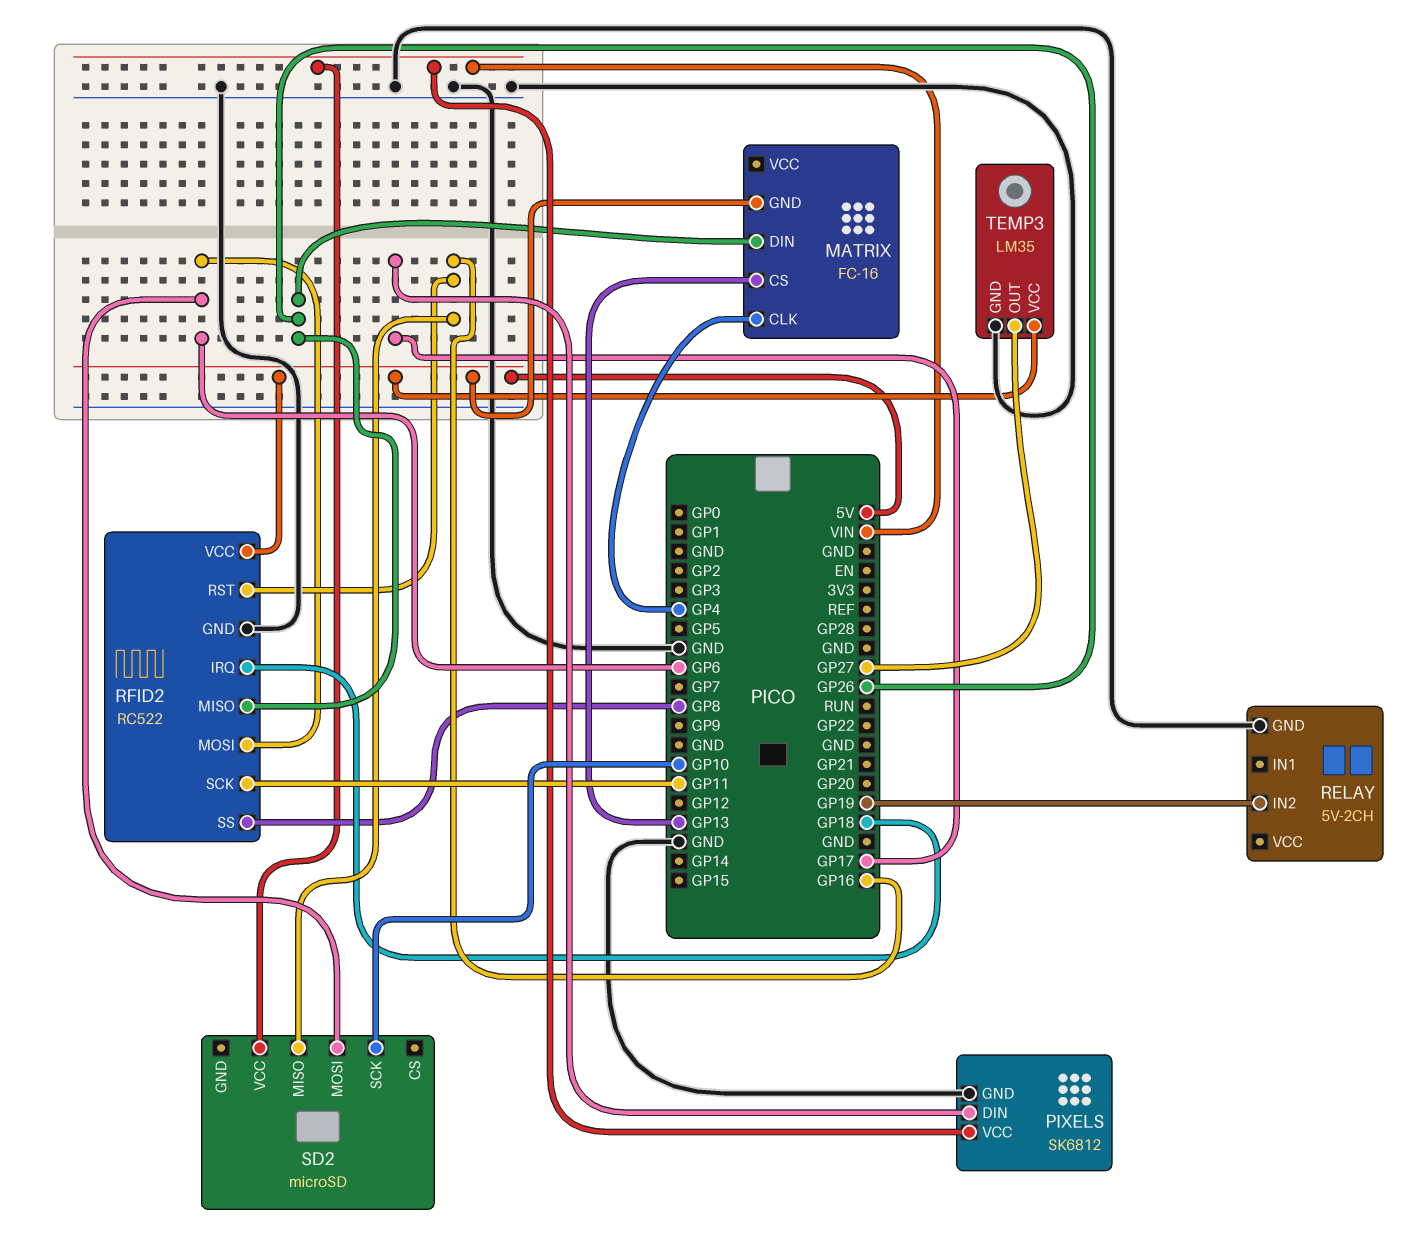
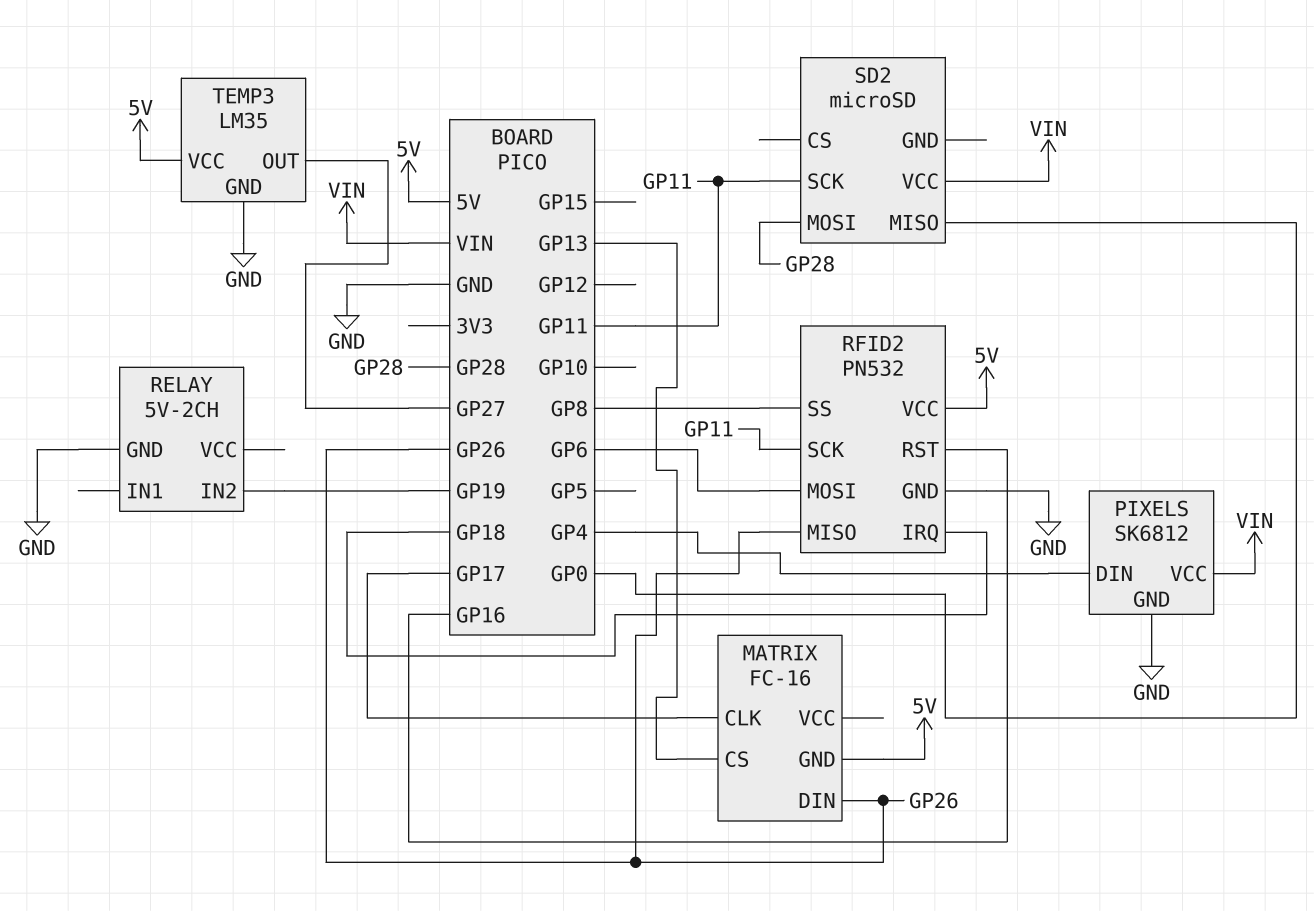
MATRIX pin CLK: GP4 -> GP17
PIXELS pin DIN: GP17 -> GP4
RFID2: RC522 -> PN532
SD2 pin MISO: GP16 -> GP0
SD2 pin MOSI: GP6 -> GP28
SD2 pin SCK: GP10 -> GP11

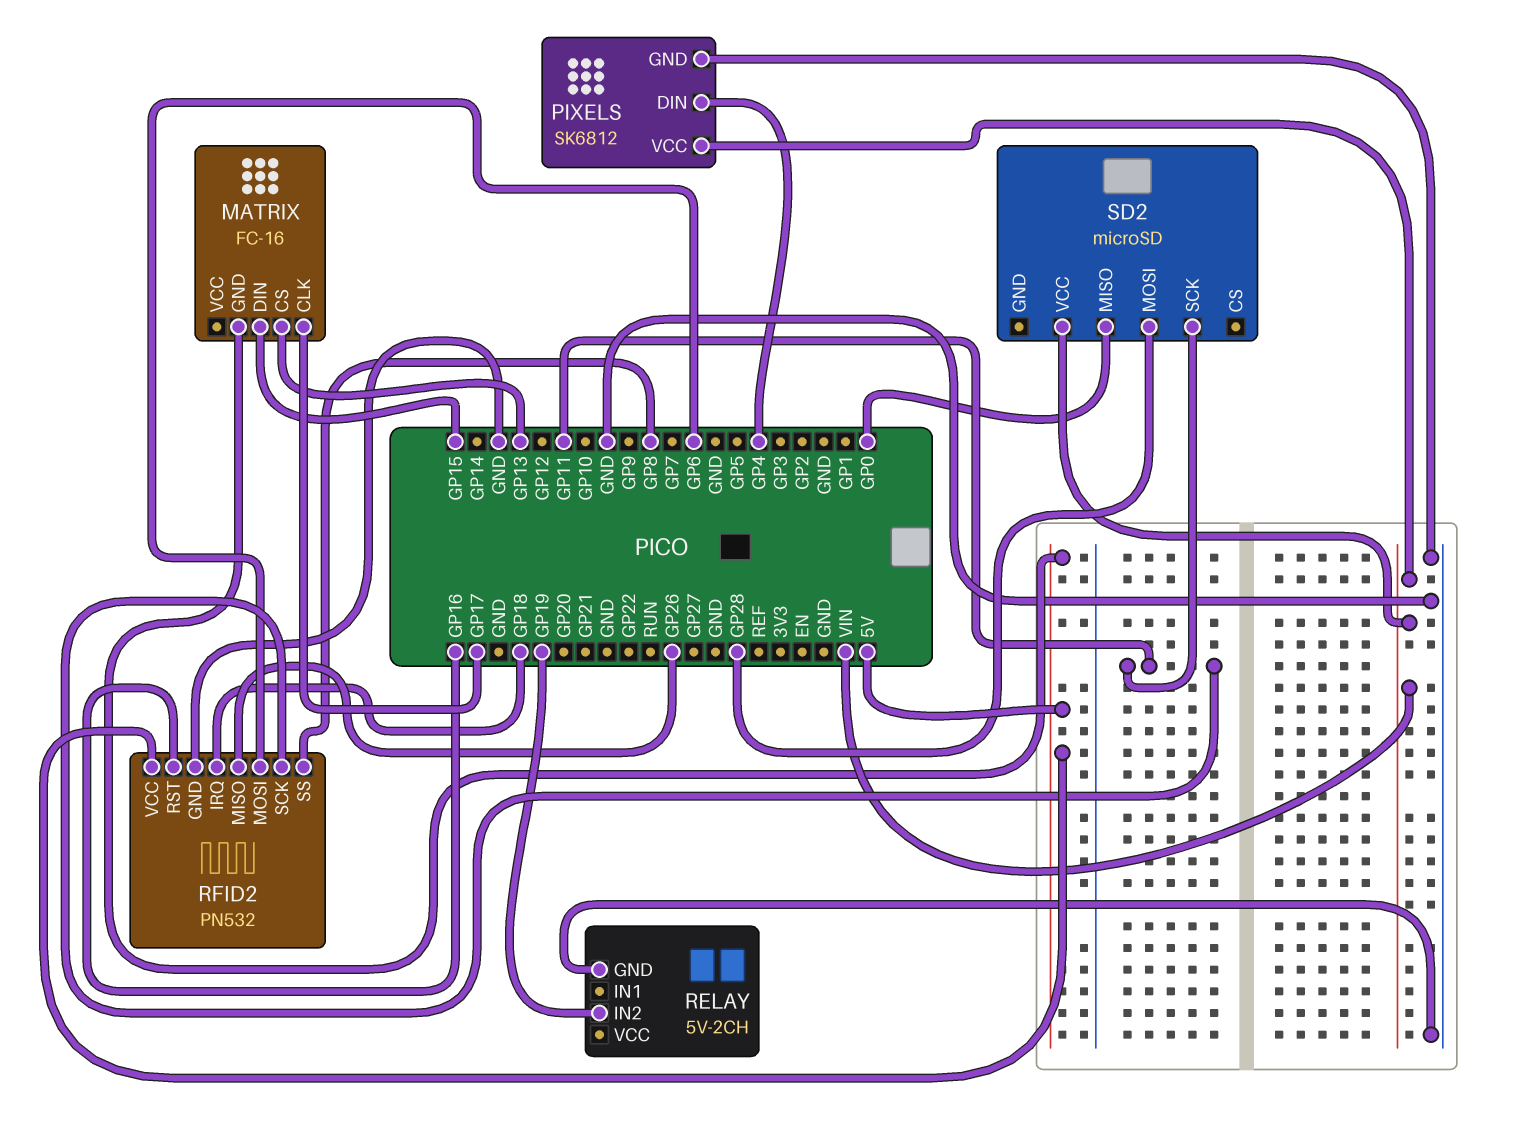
MATRIX pin DIN: GP26 -> GP15
TEMP3: LM35 -> none
TEMP3 pin GND: GND -> none
TEMP3 pin OUT: GP27 -> none
TEMP3 pin VCC: 5V -> none

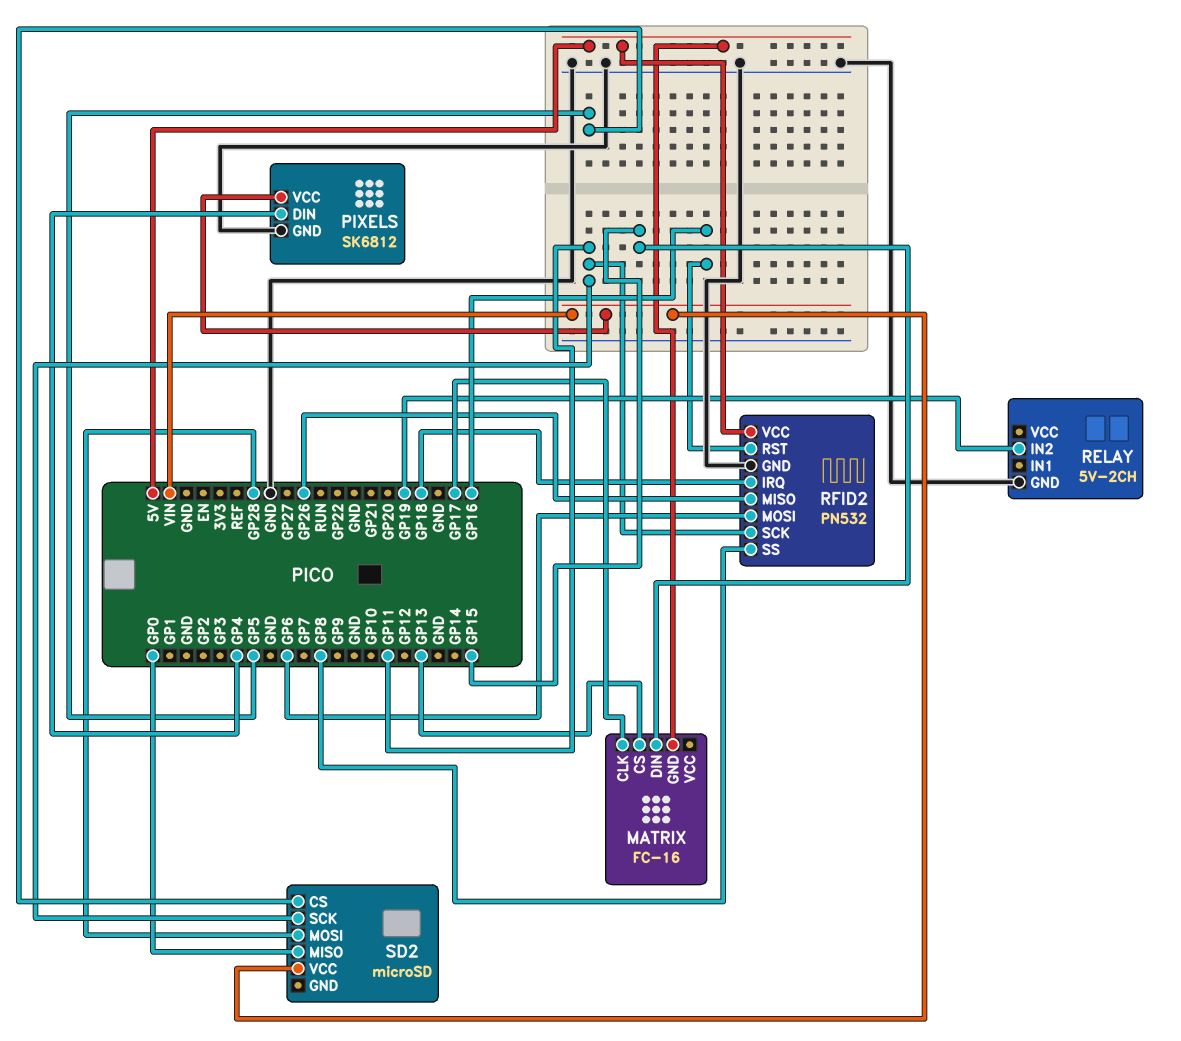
SD2 pin CS: none -> GP5

